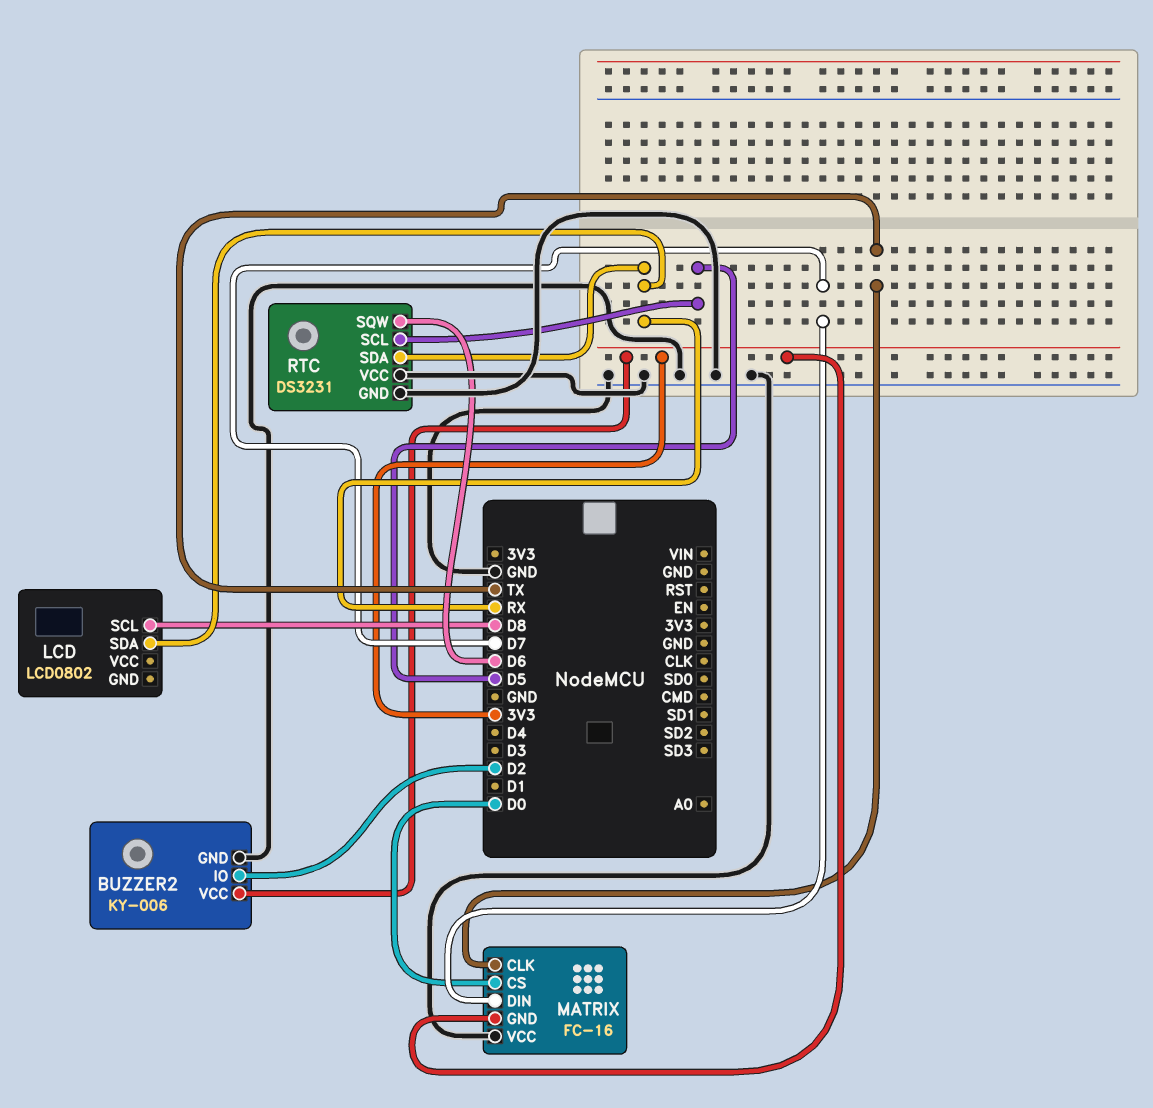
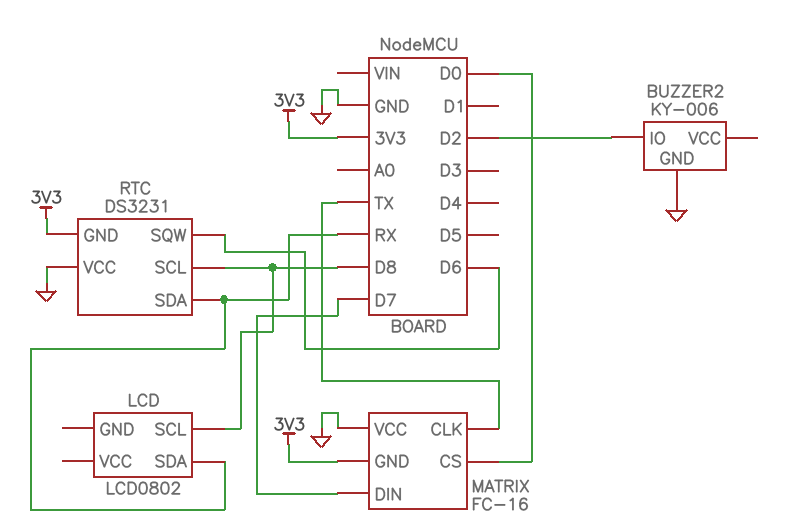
BUZZER2 pin VCC: 3V3 -> none
RTC pin GND: GND -> 3V3
RTC pin SCL: D5 -> D8

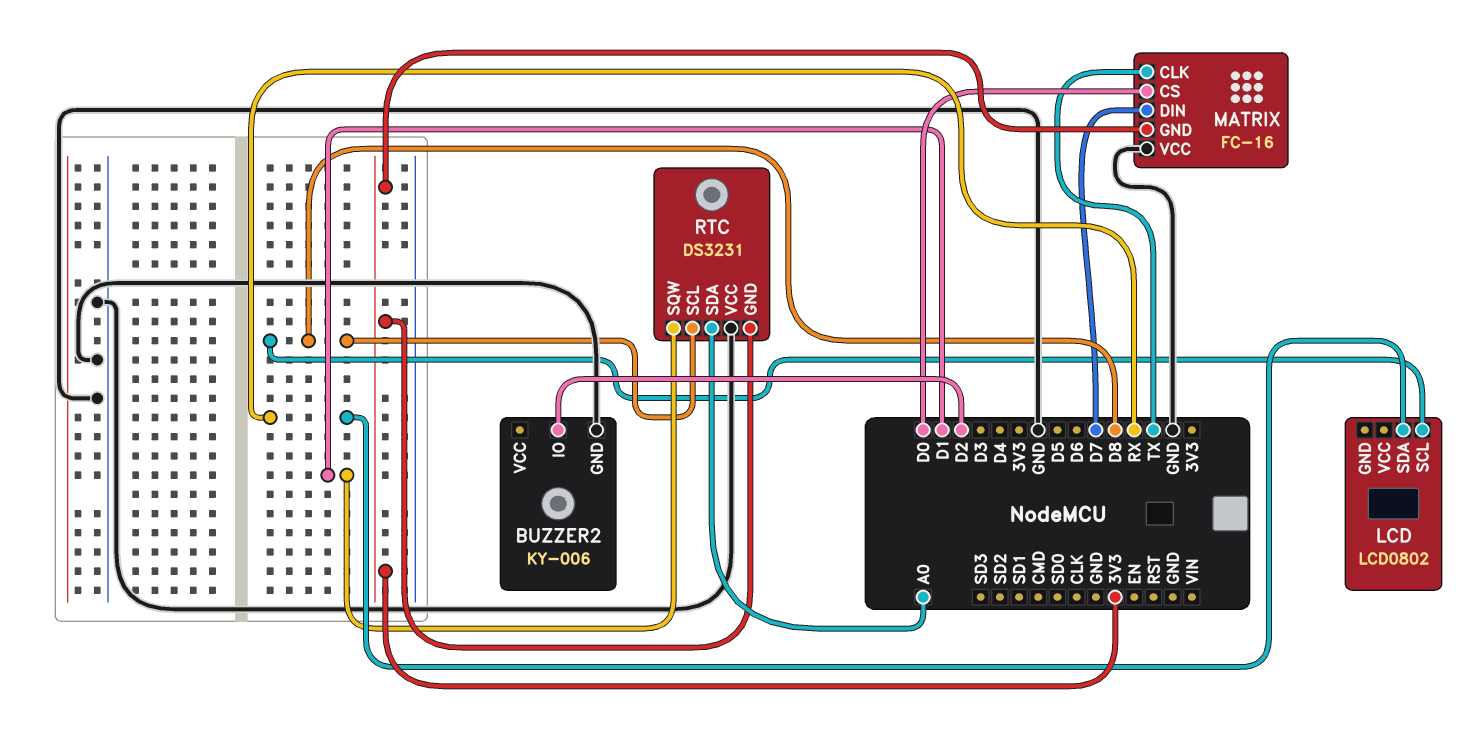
RTC pin SDA: RX -> A0
RTC pin SQW: D6 -> D1

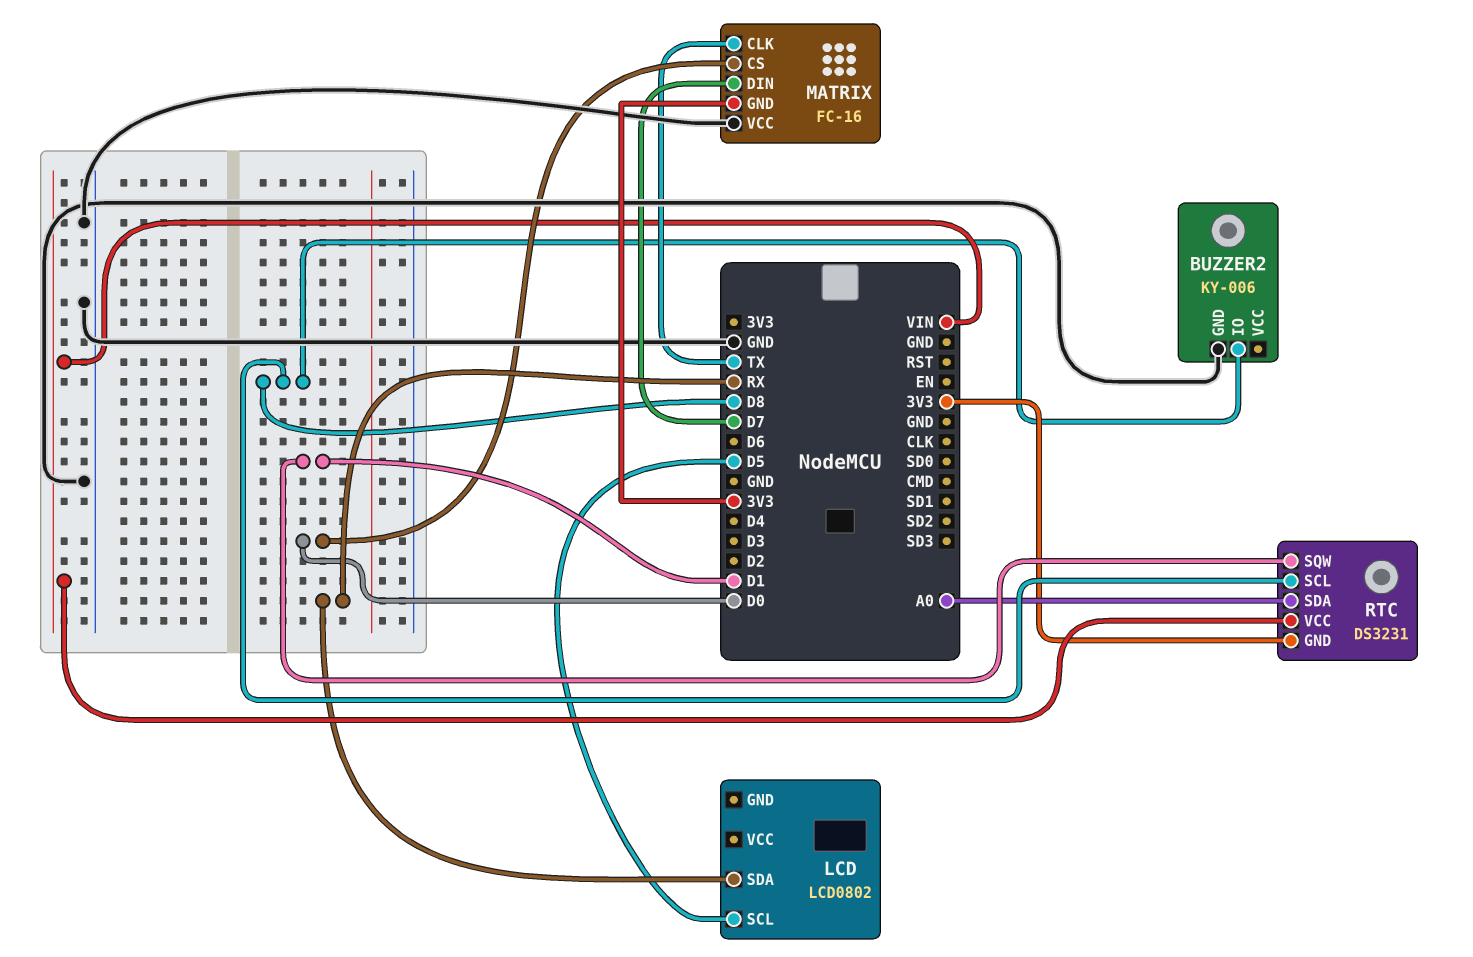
BUZZER2 pin IO: D2 -> D8
LCD pin SCL: D8 -> D5
RTC pin VCC: GND -> VIN

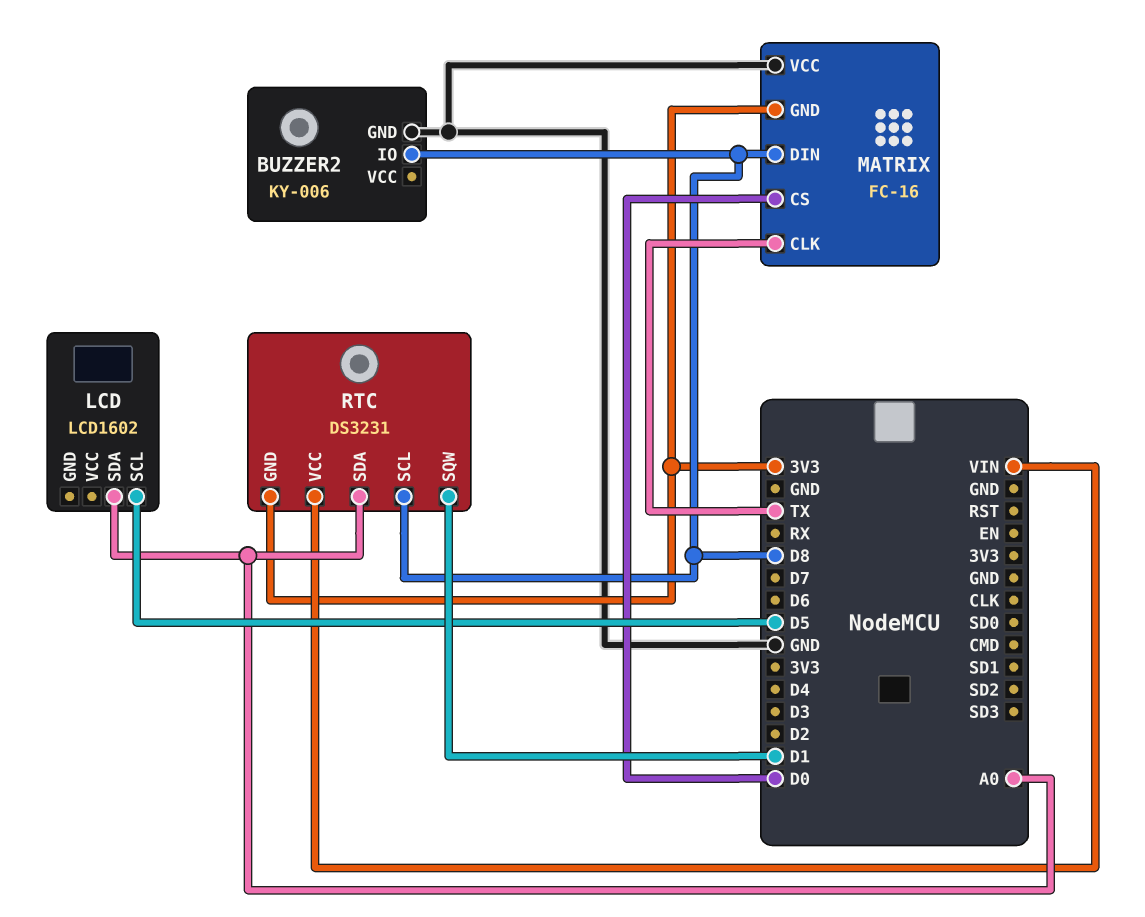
LCD: LCD0802 -> LCD1602
LCD pin SDA: RX -> A0
MATRIX pin DIN: D7 -> D8

